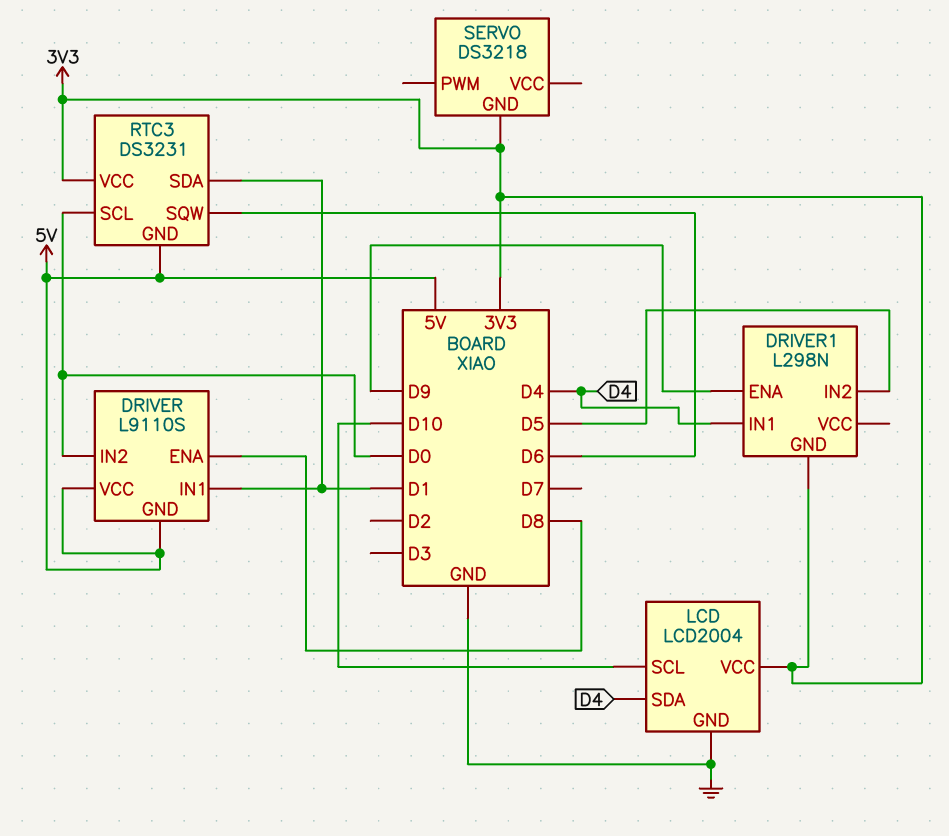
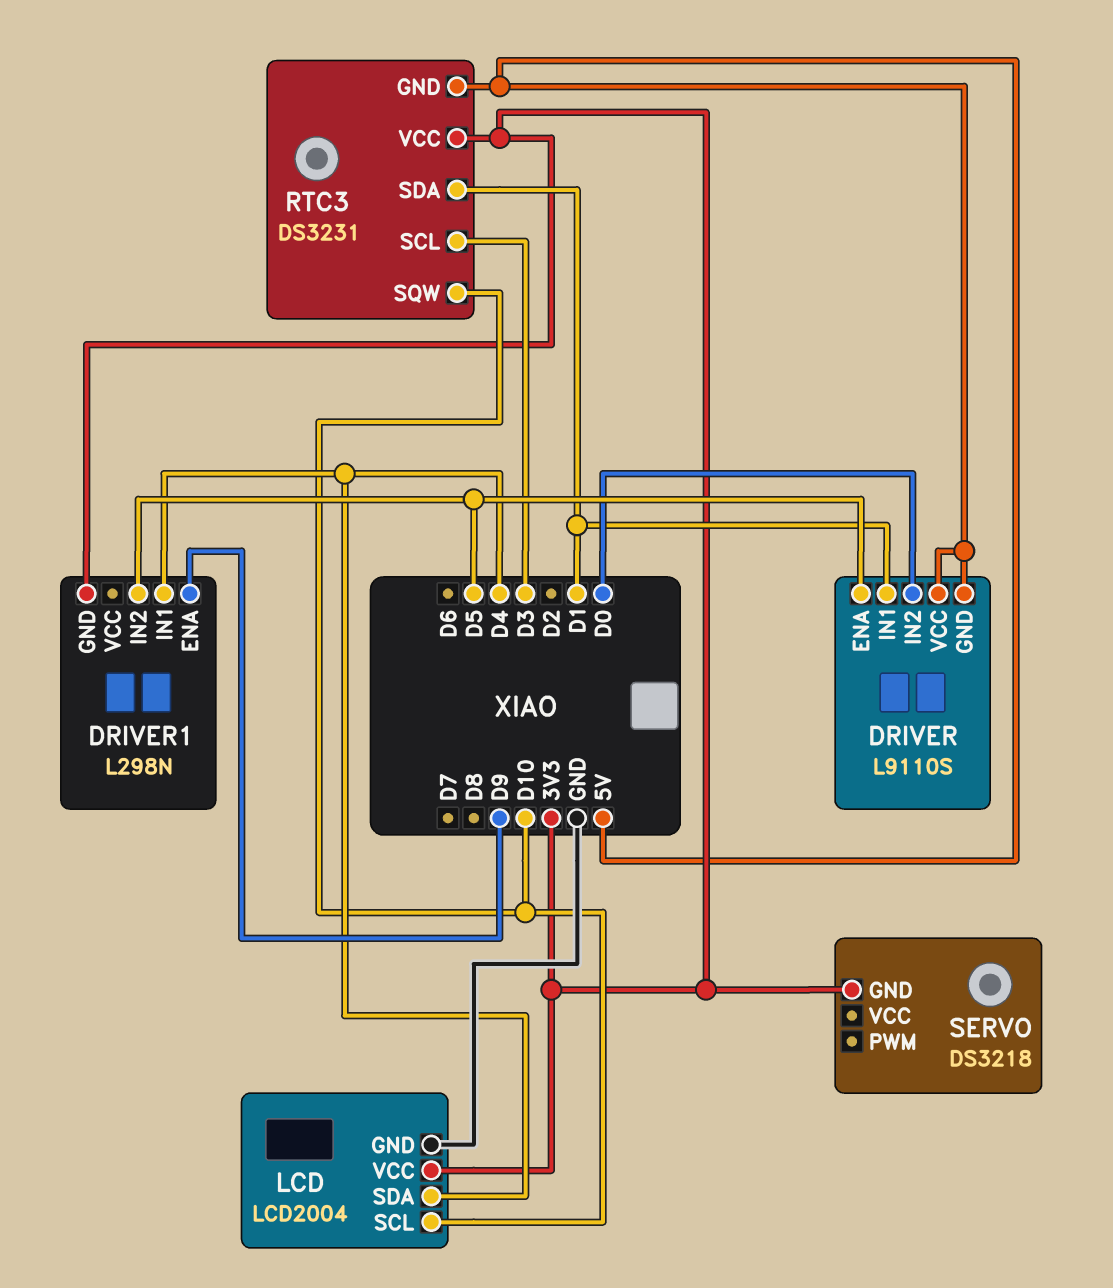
DRIVER pin ENA: D8 -> D5
RTC3 pin SCL: D0 -> D3
RTC3 pin SQW: D6 -> D10

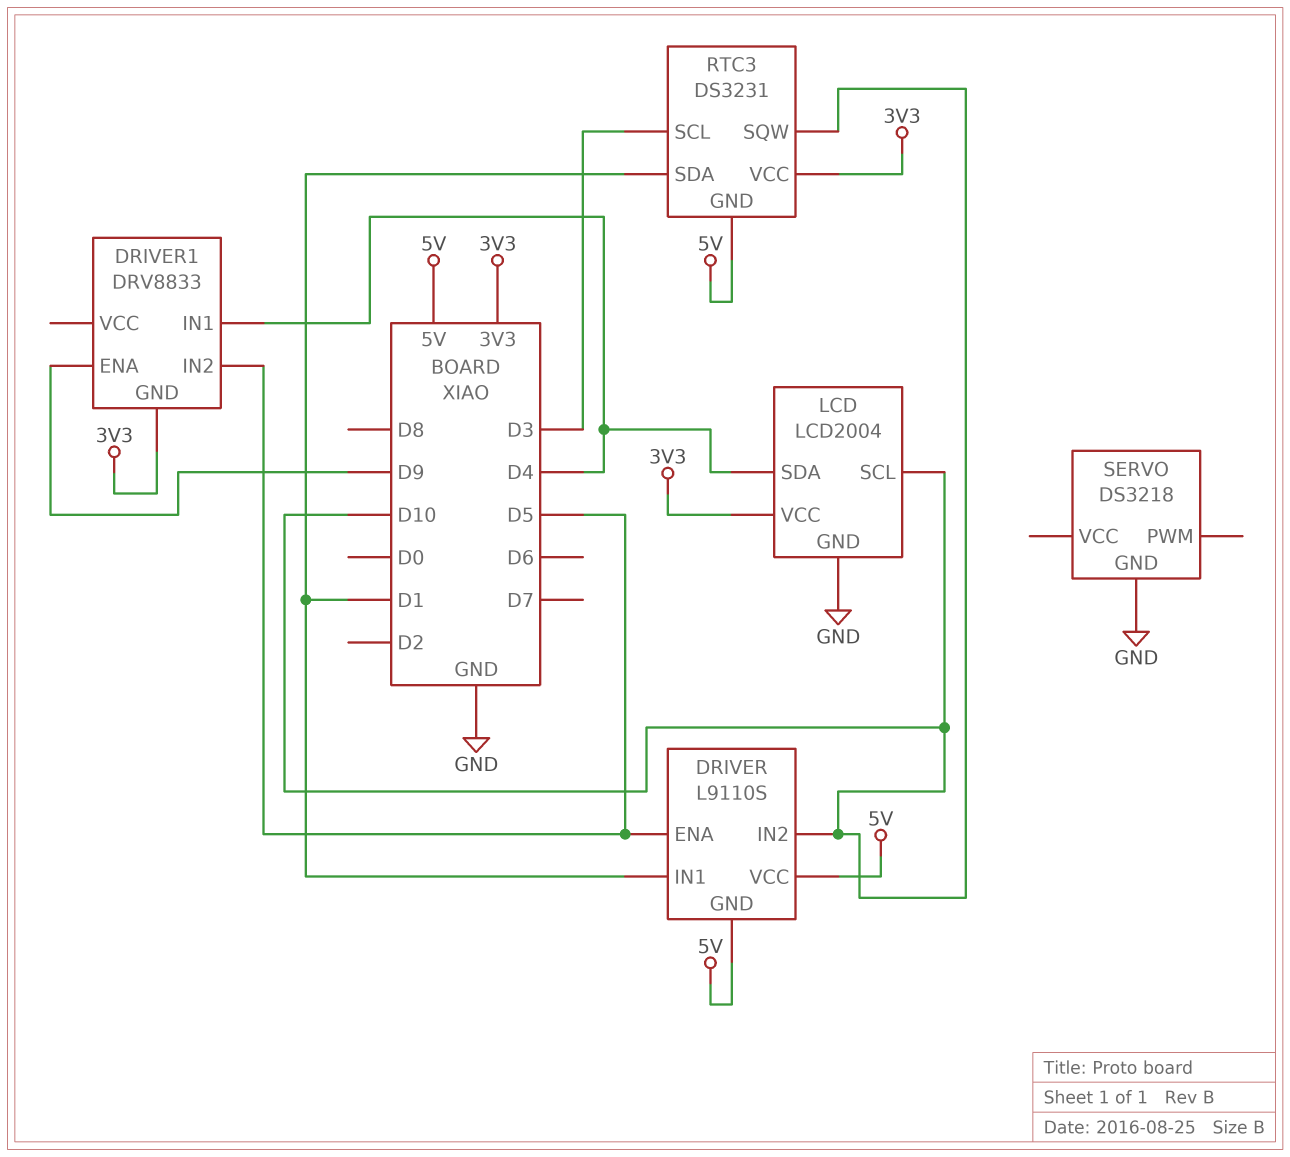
DRIVER pin IN2: D0 -> D10
DRIVER1: L298N -> DRV8833
SERVO pin GND: 3V3 -> GND

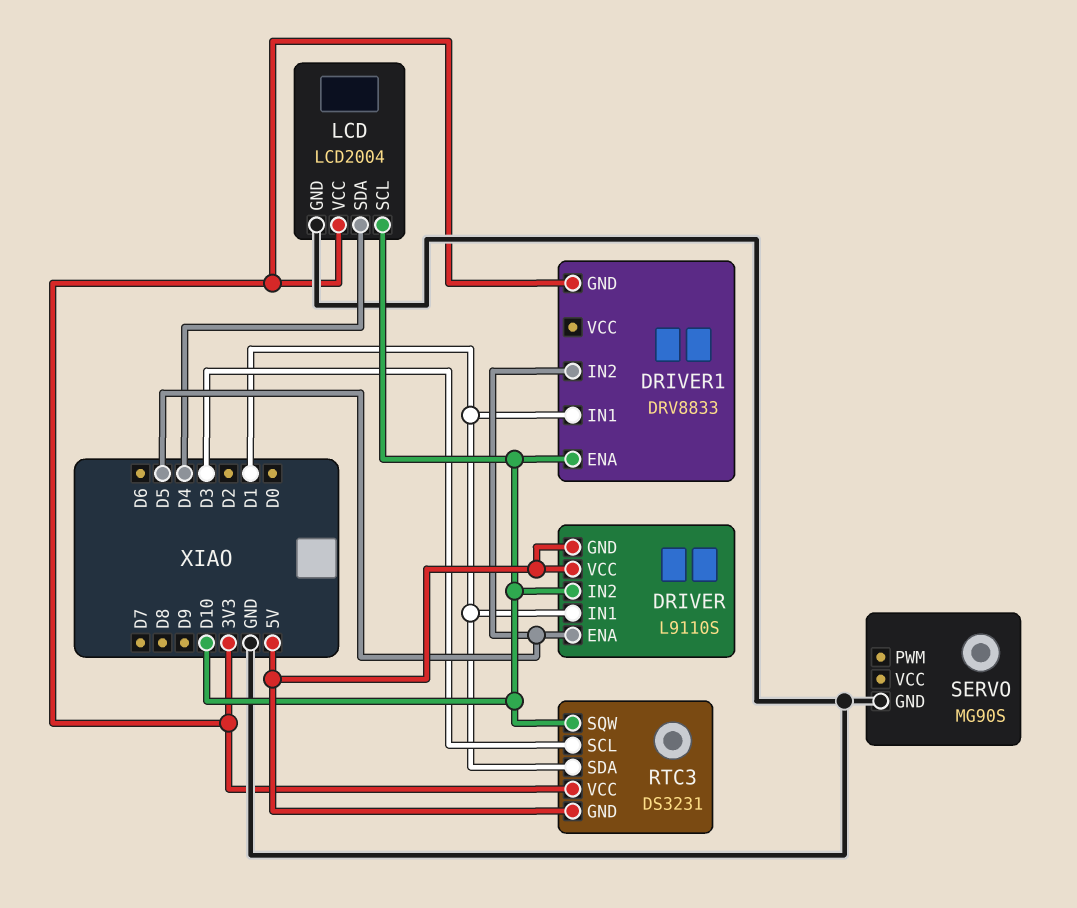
DRIVER1 pin ENA: D9 -> D10
DRIVER1 pin IN1: D4 -> D1
SERVO: DS3218 -> MG90S

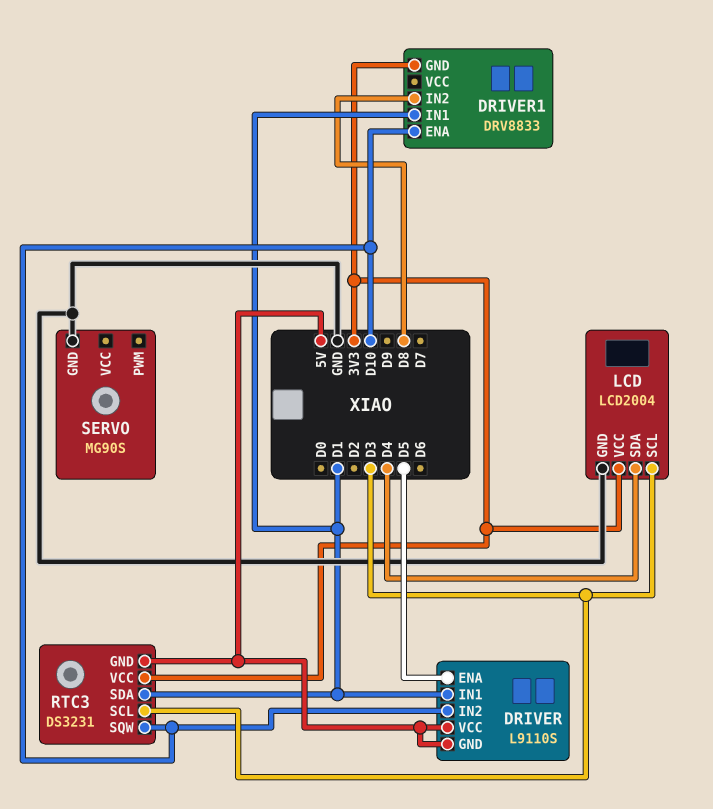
DRIVER1 pin IN2: D5 -> D8
LCD pin SCL: D10 -> D3

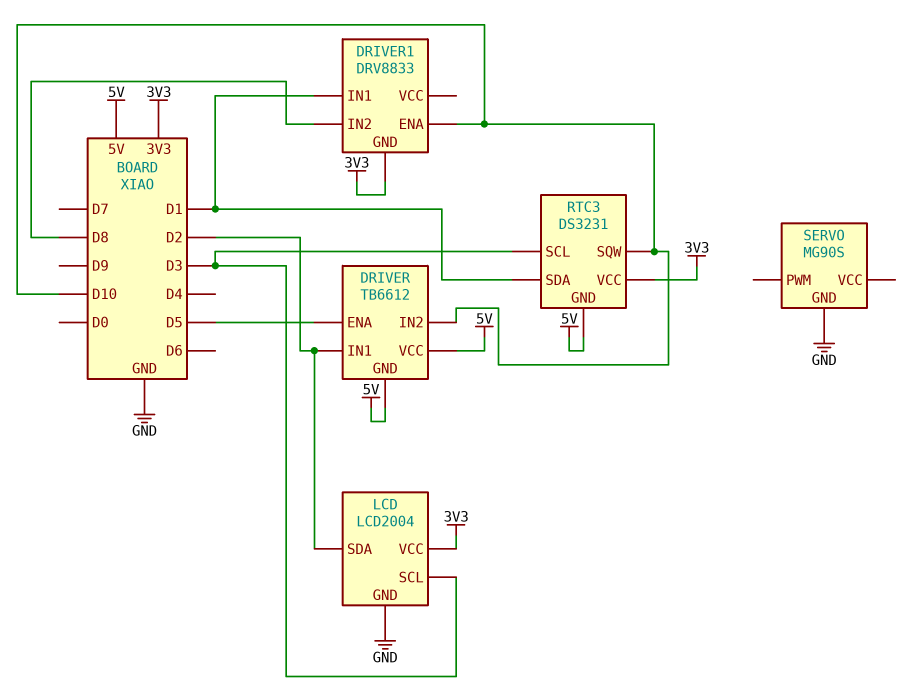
DRIVER: L9110S -> TB6612
DRIVER pin IN1: D1 -> D2
LCD pin SDA: D4 -> D2

